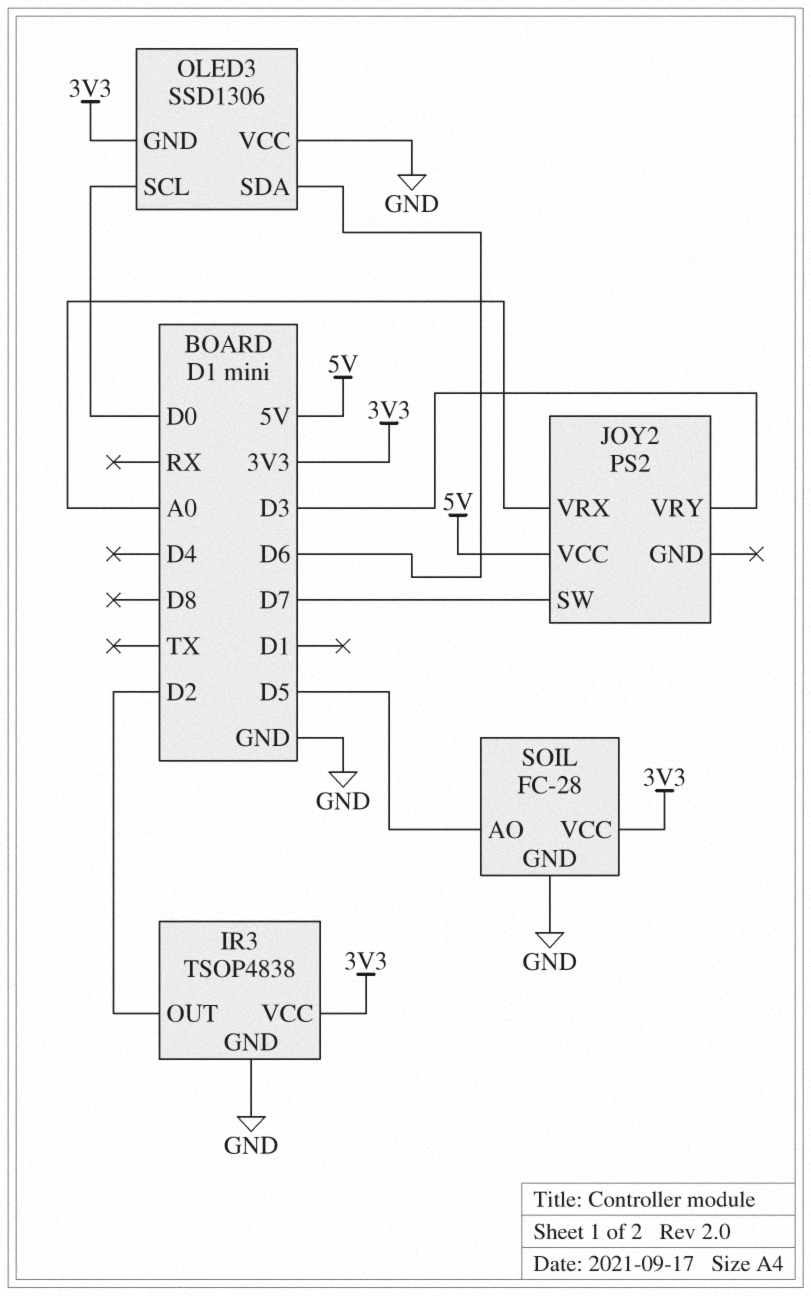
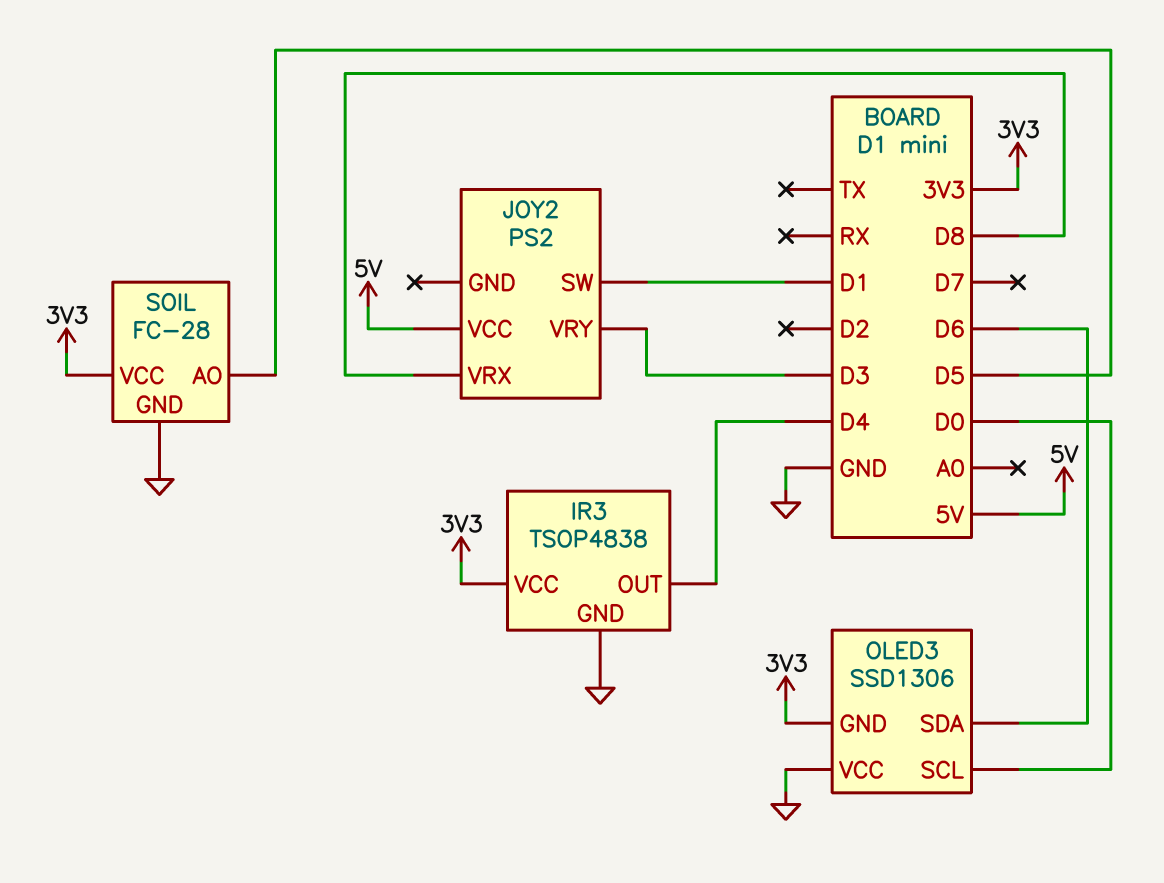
IR3 pin OUT: D2 -> D4
JOY2 pin SW: D7 -> D1
JOY2 pin VRX: A0 -> D8

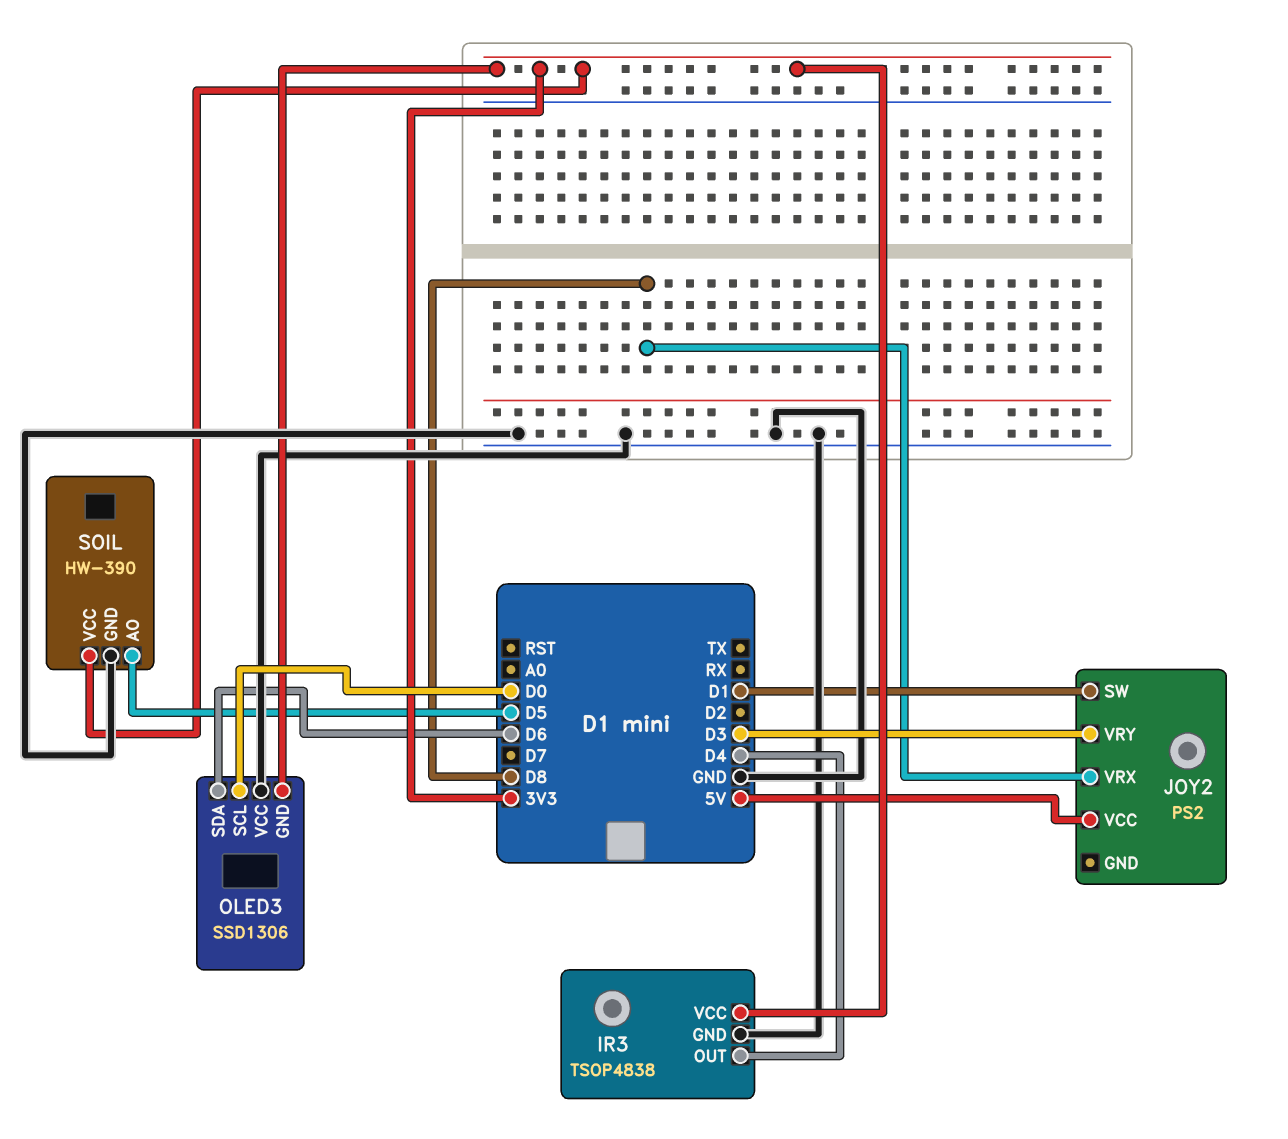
SOIL: FC-28 -> HW-390

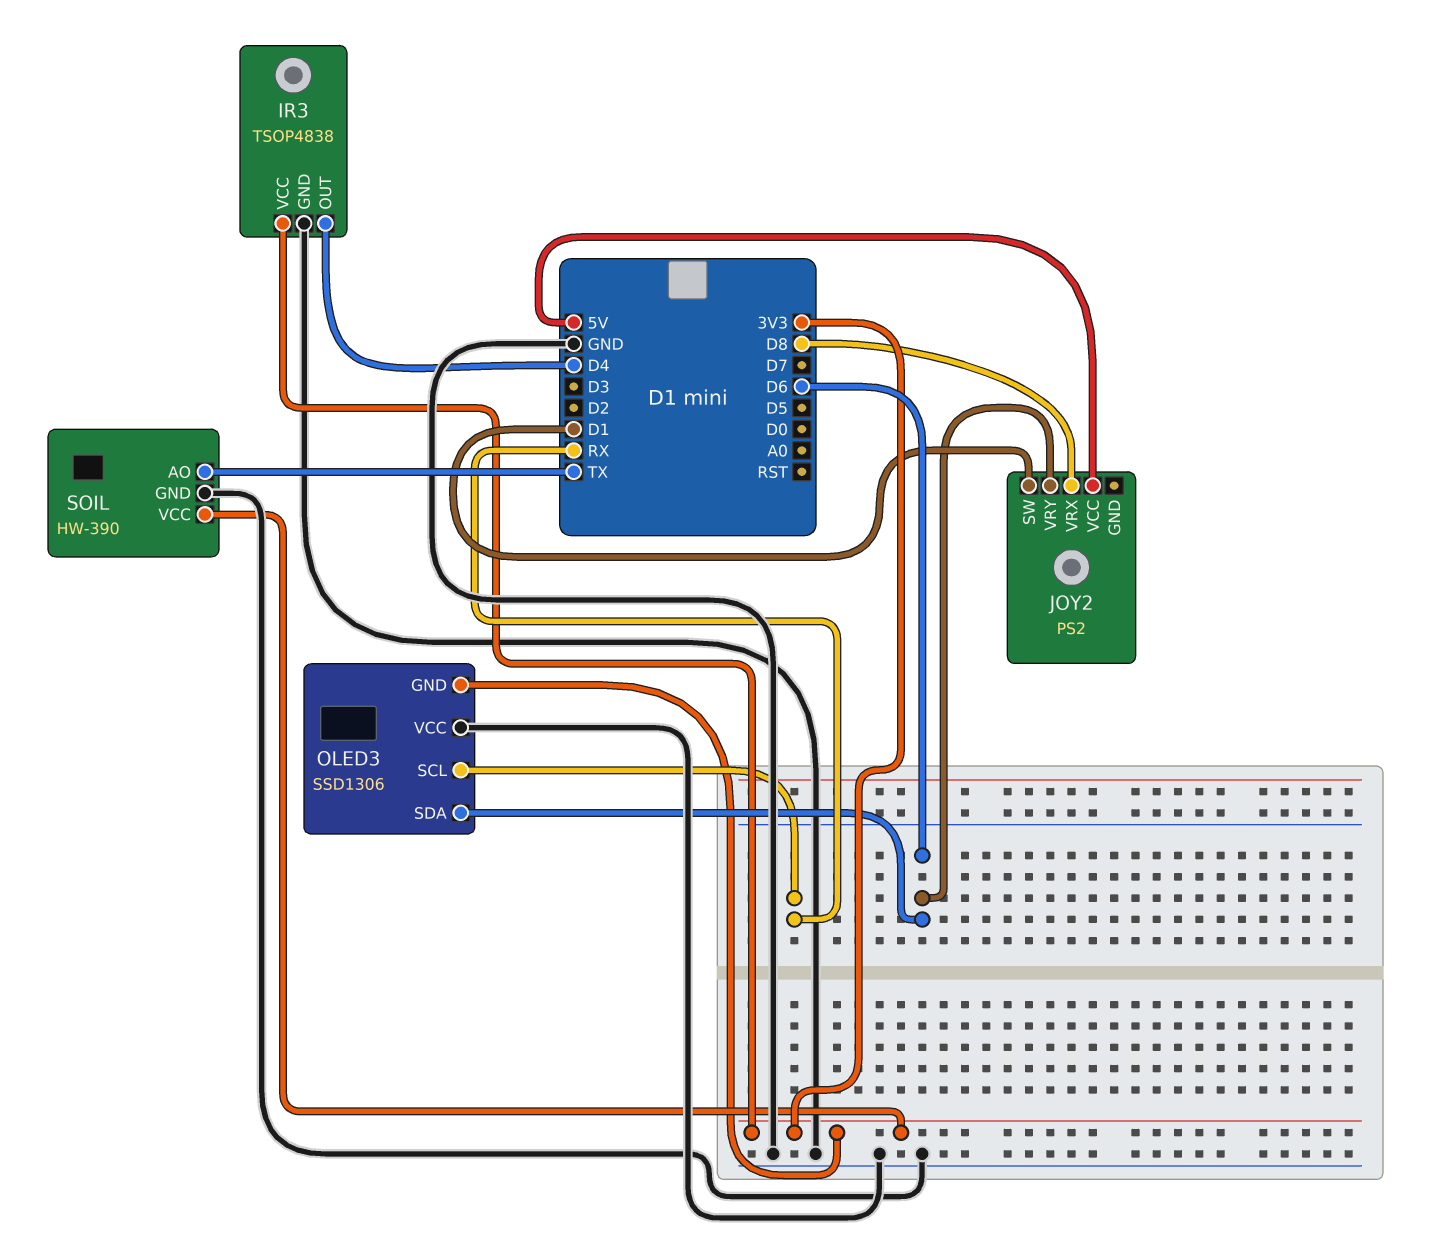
JOY2 pin VRY: D3 -> D6
OLED3 pin SCL: D0 -> RX
SOIL pin AO: D5 -> TX

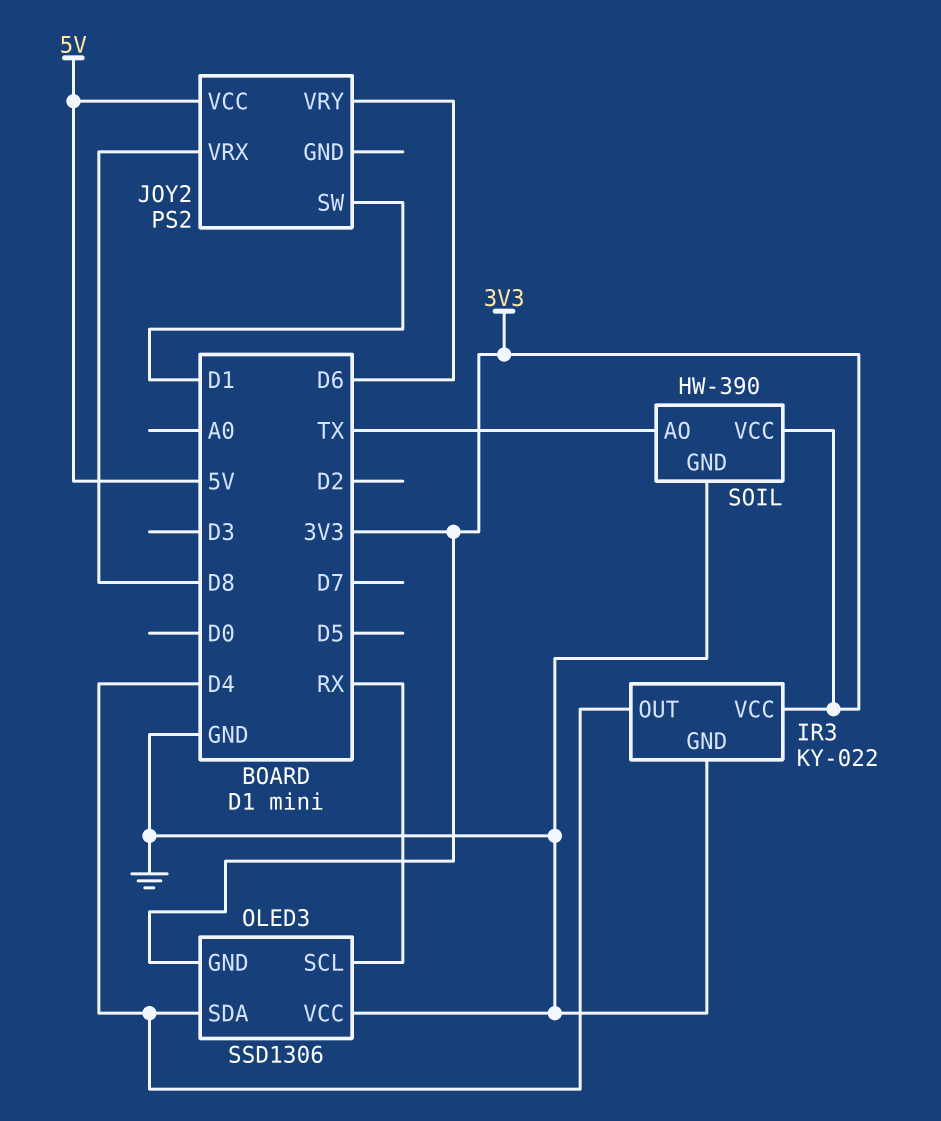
IR3: TSOP4838 -> KY-022
OLED3 pin SDA: D6 -> D4

